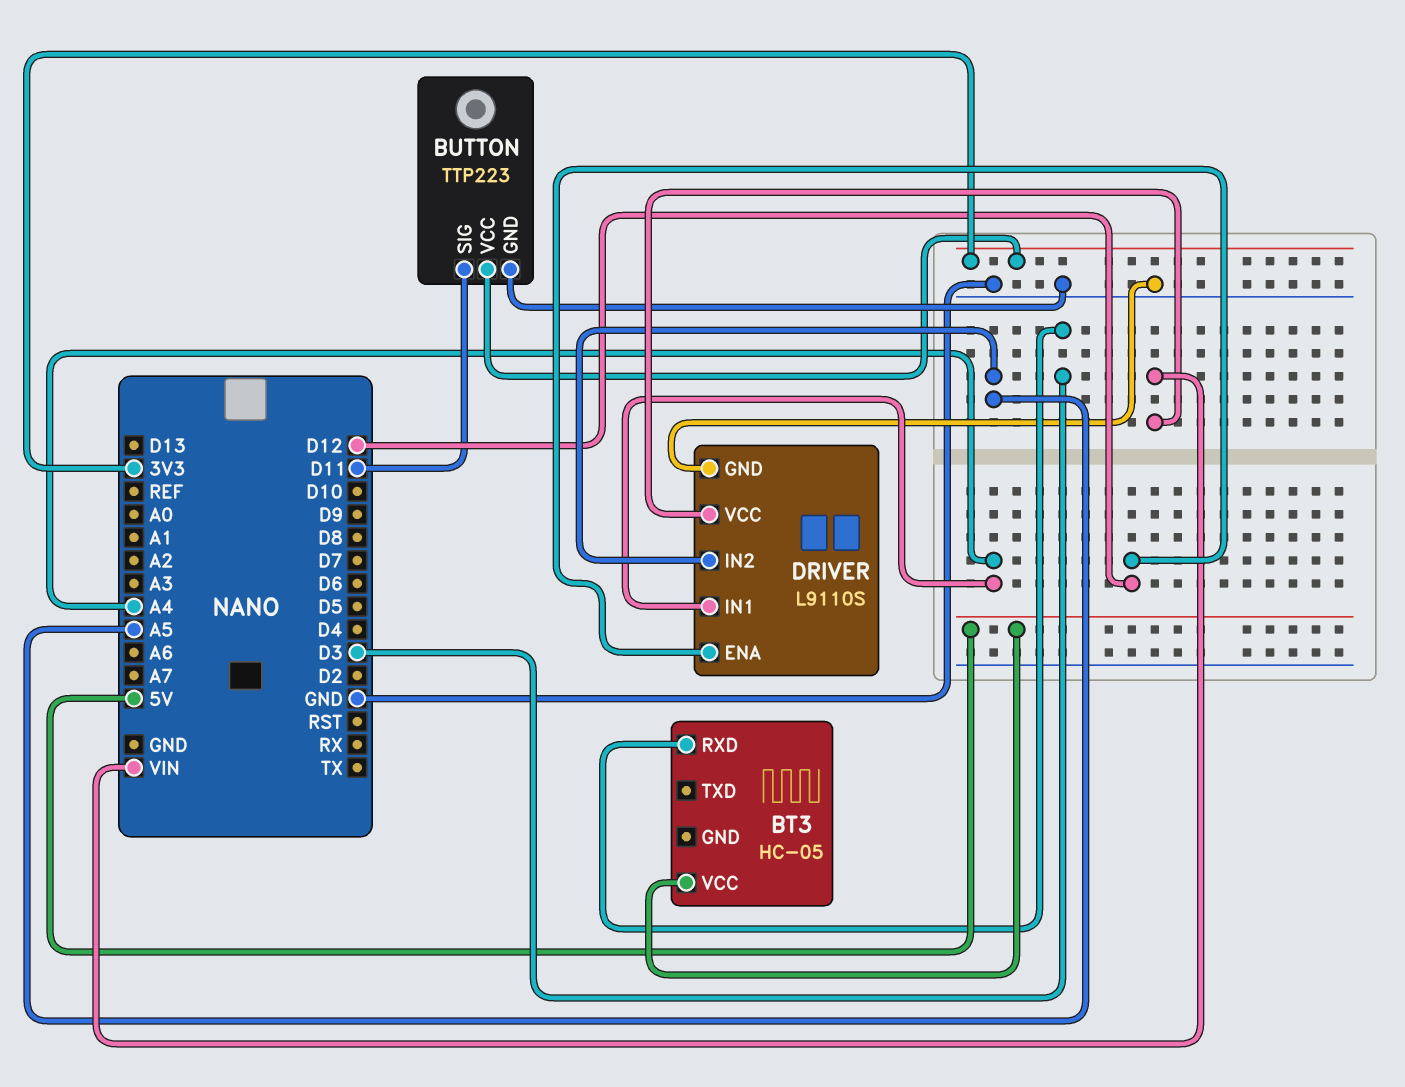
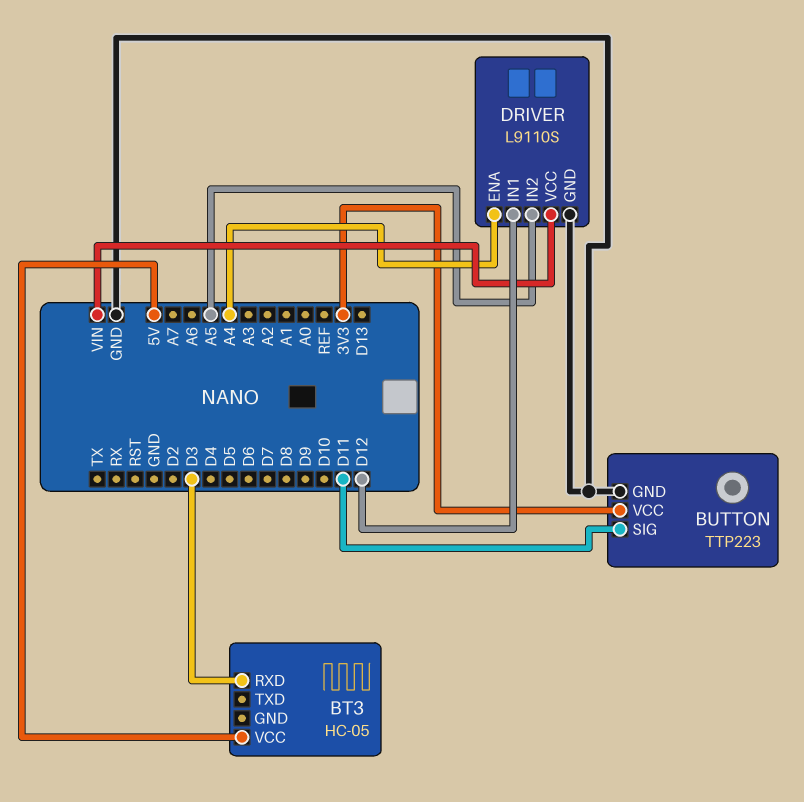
DRIVER pin ENA: D12 -> A4
DRIVER pin IN1: A4 -> D12

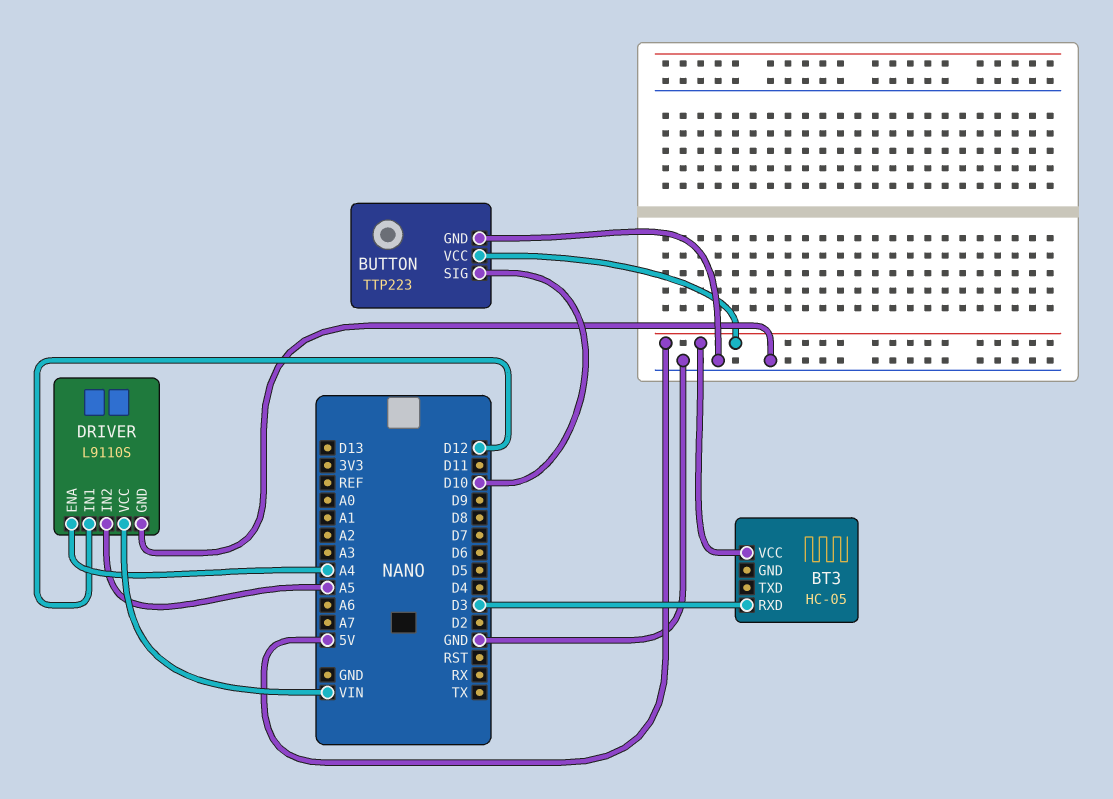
BUTTON pin SIG: D11 -> D10
BUTTON pin VCC: 3V3 -> 5V

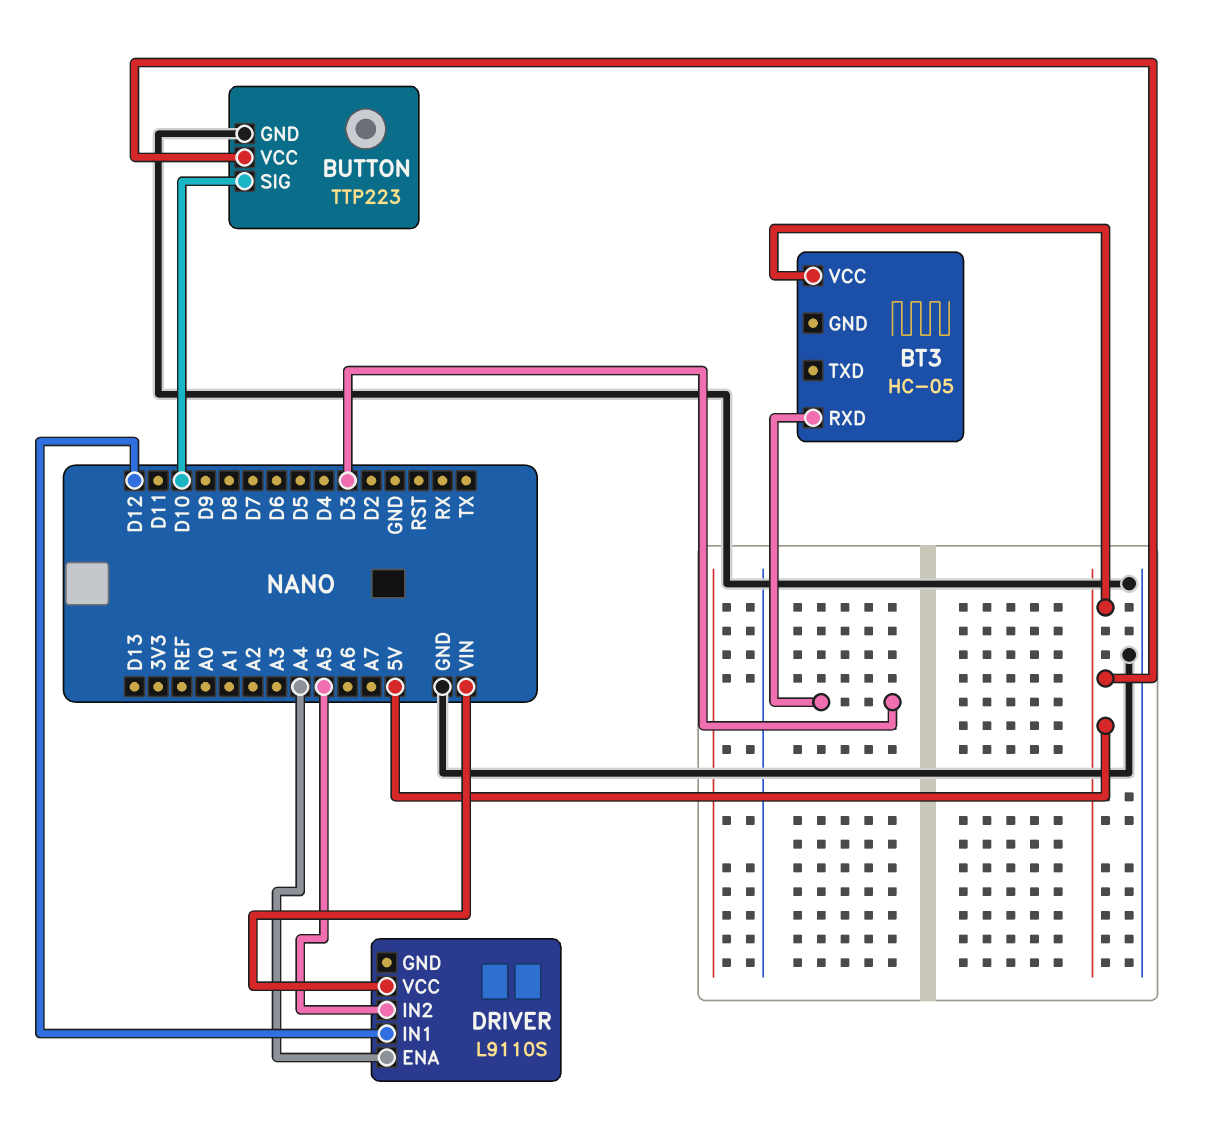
DRIVER pin GND: GND -> none

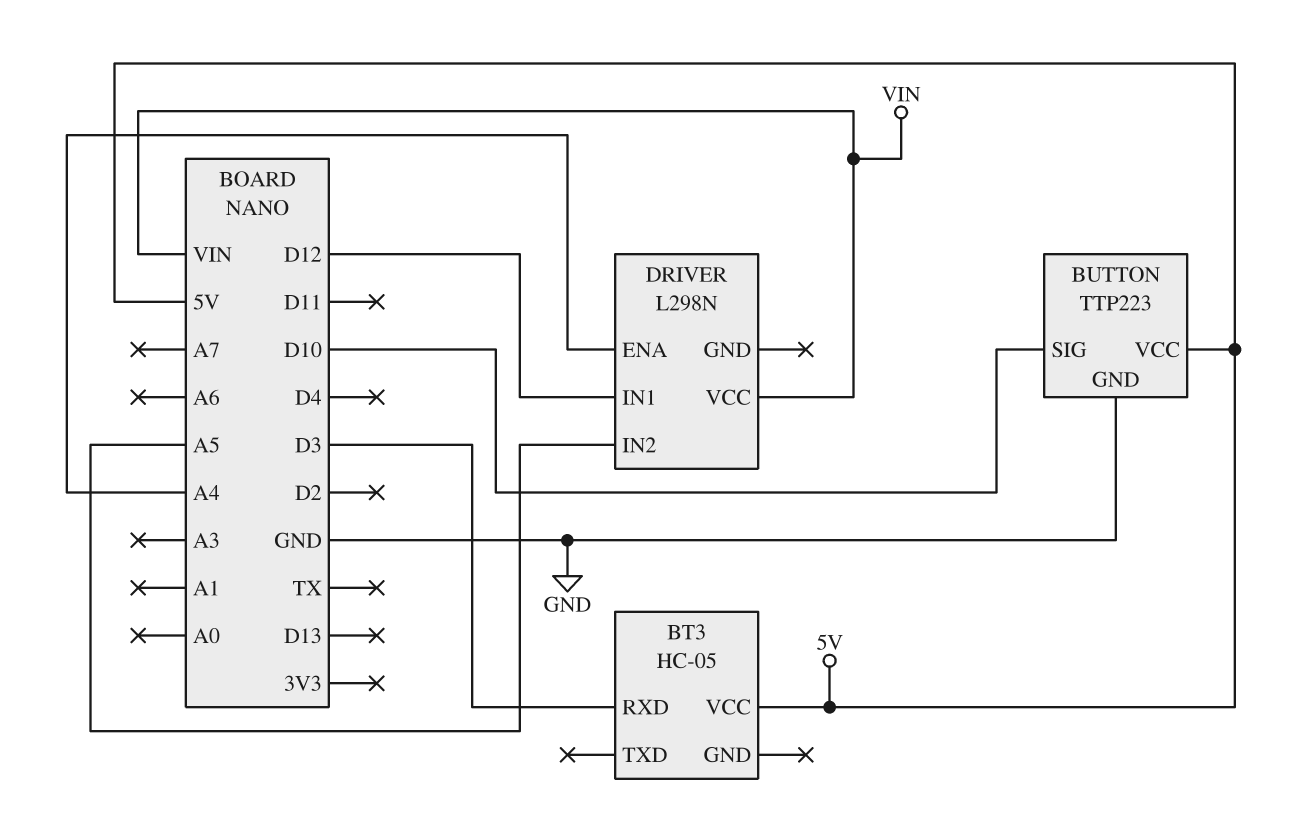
DRIVER: L9110S -> L298N

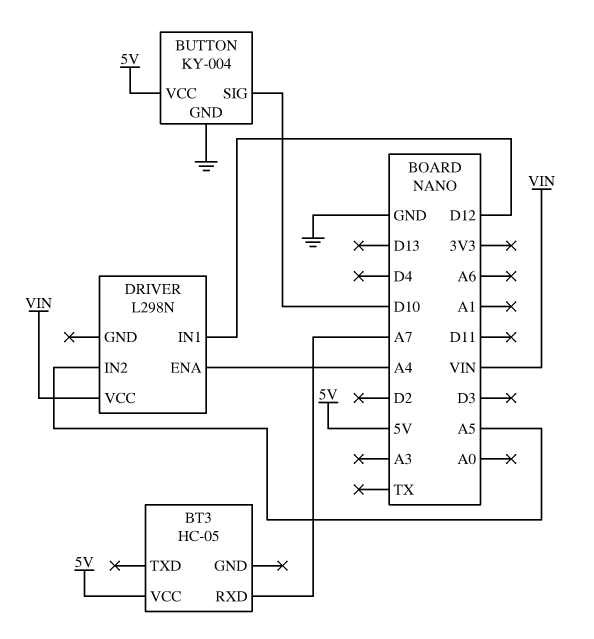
BT3 pin RXD: D3 -> A7
BUTTON: TTP223 -> KY-004

